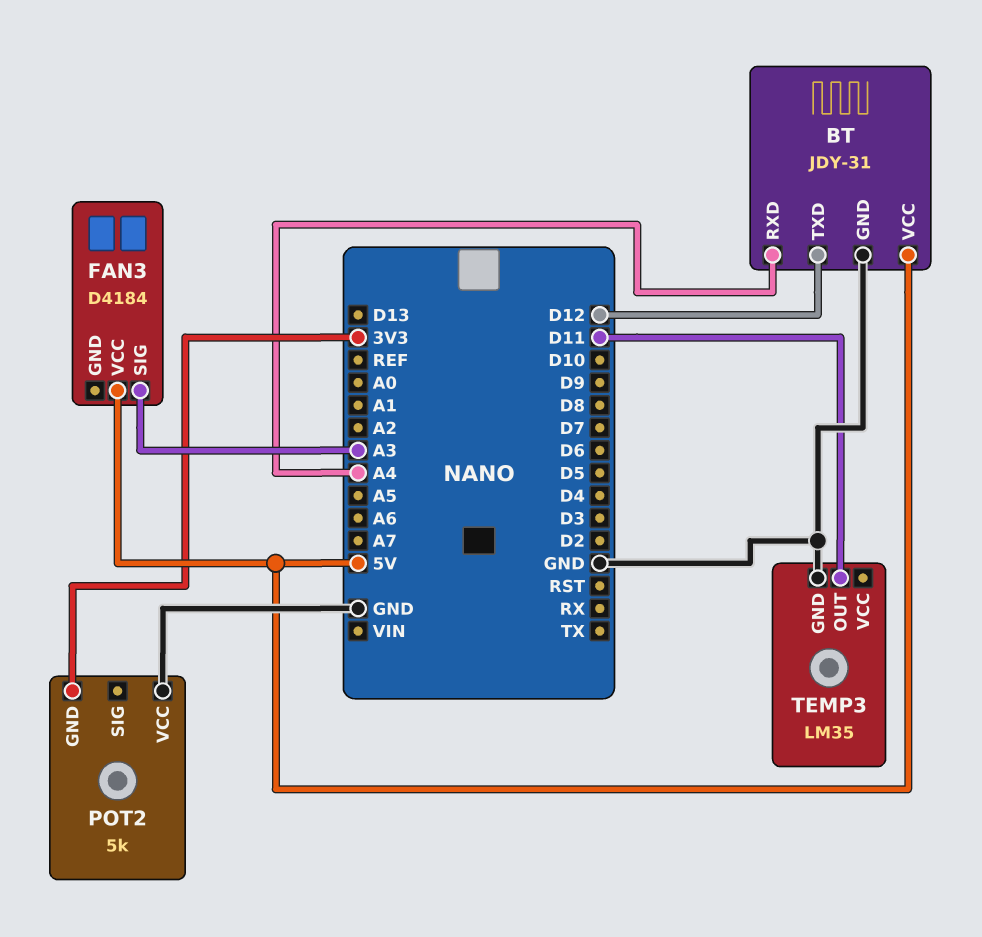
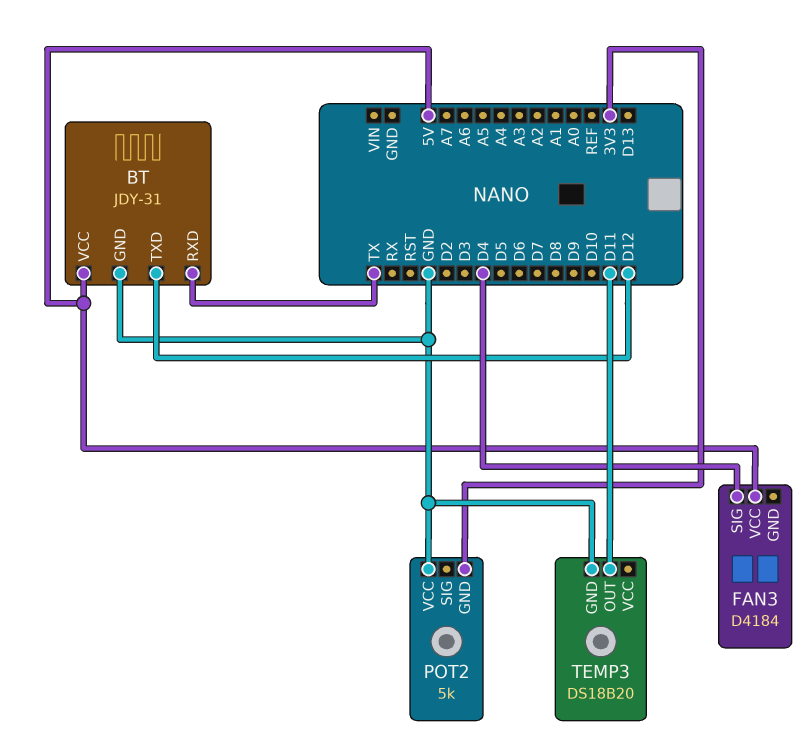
BT pin RXD: A4 -> TX
FAN3 pin SIG: A3 -> D4
TEMP3: LM35 -> DS18B20

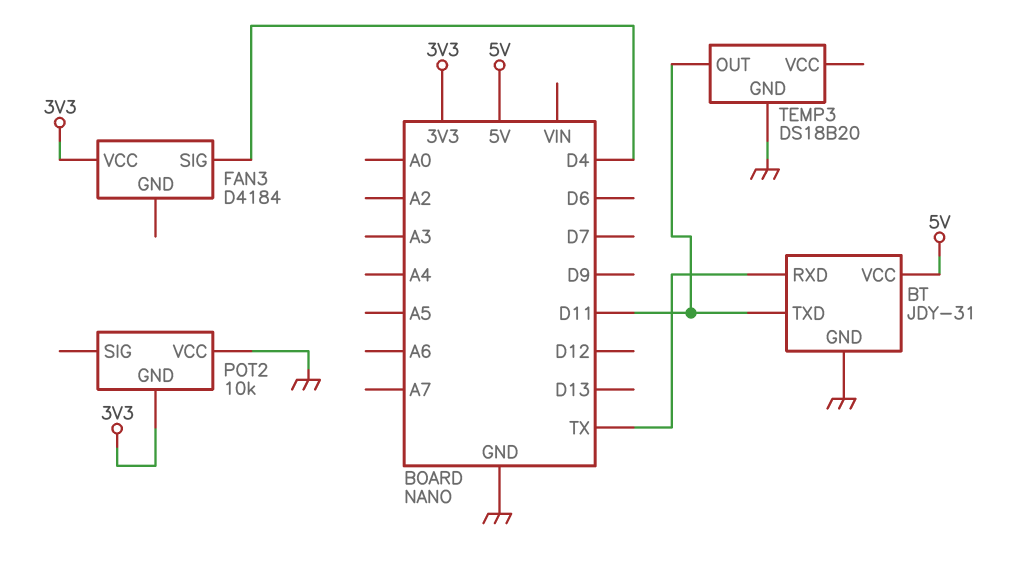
BT pin TXD: D12 -> D11
FAN3 pin VCC: 5V -> 3V3
POT2: 5k -> 10k

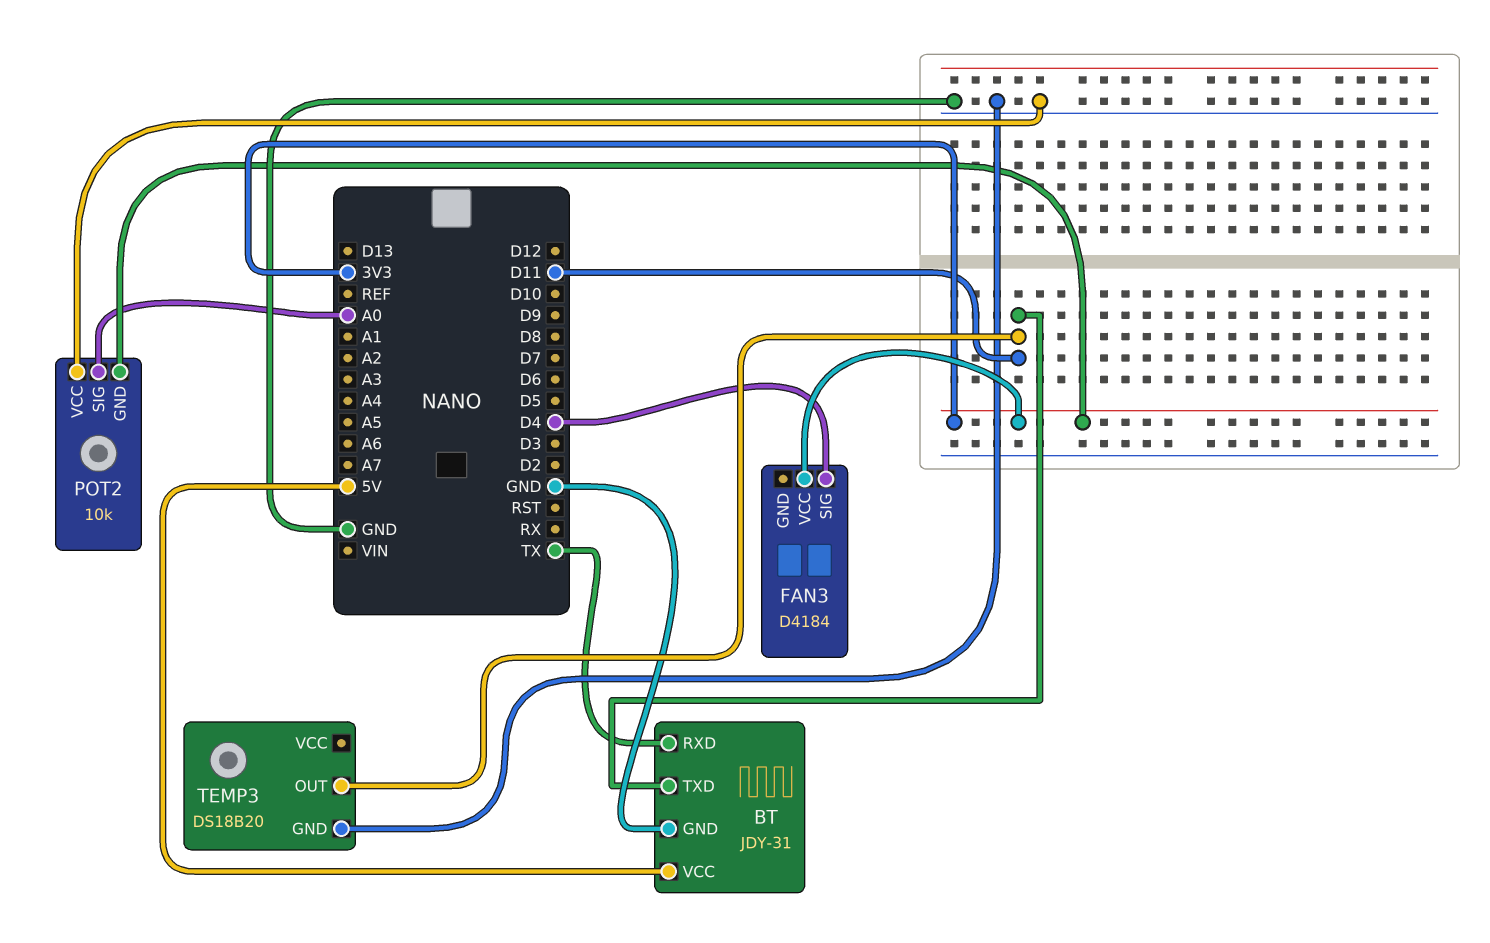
POT2 pin SIG: none -> A0

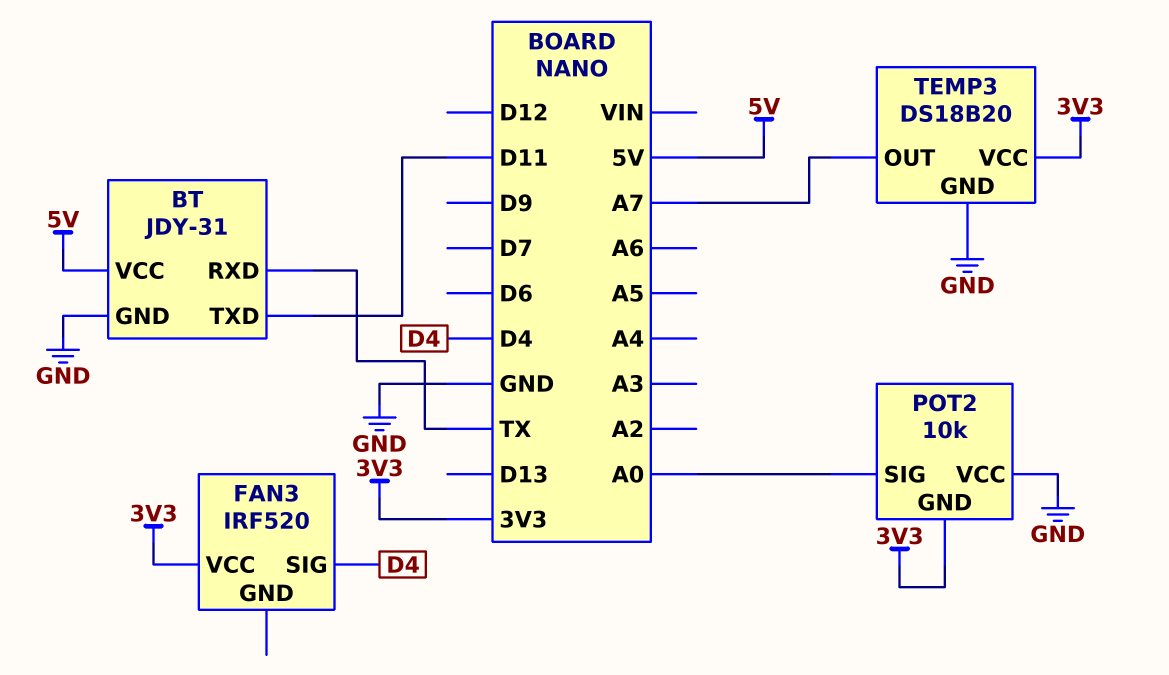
FAN3: D4184 -> IRF520
TEMP3 pin OUT: D11 -> A7
TEMP3 pin VCC: none -> 3V3

